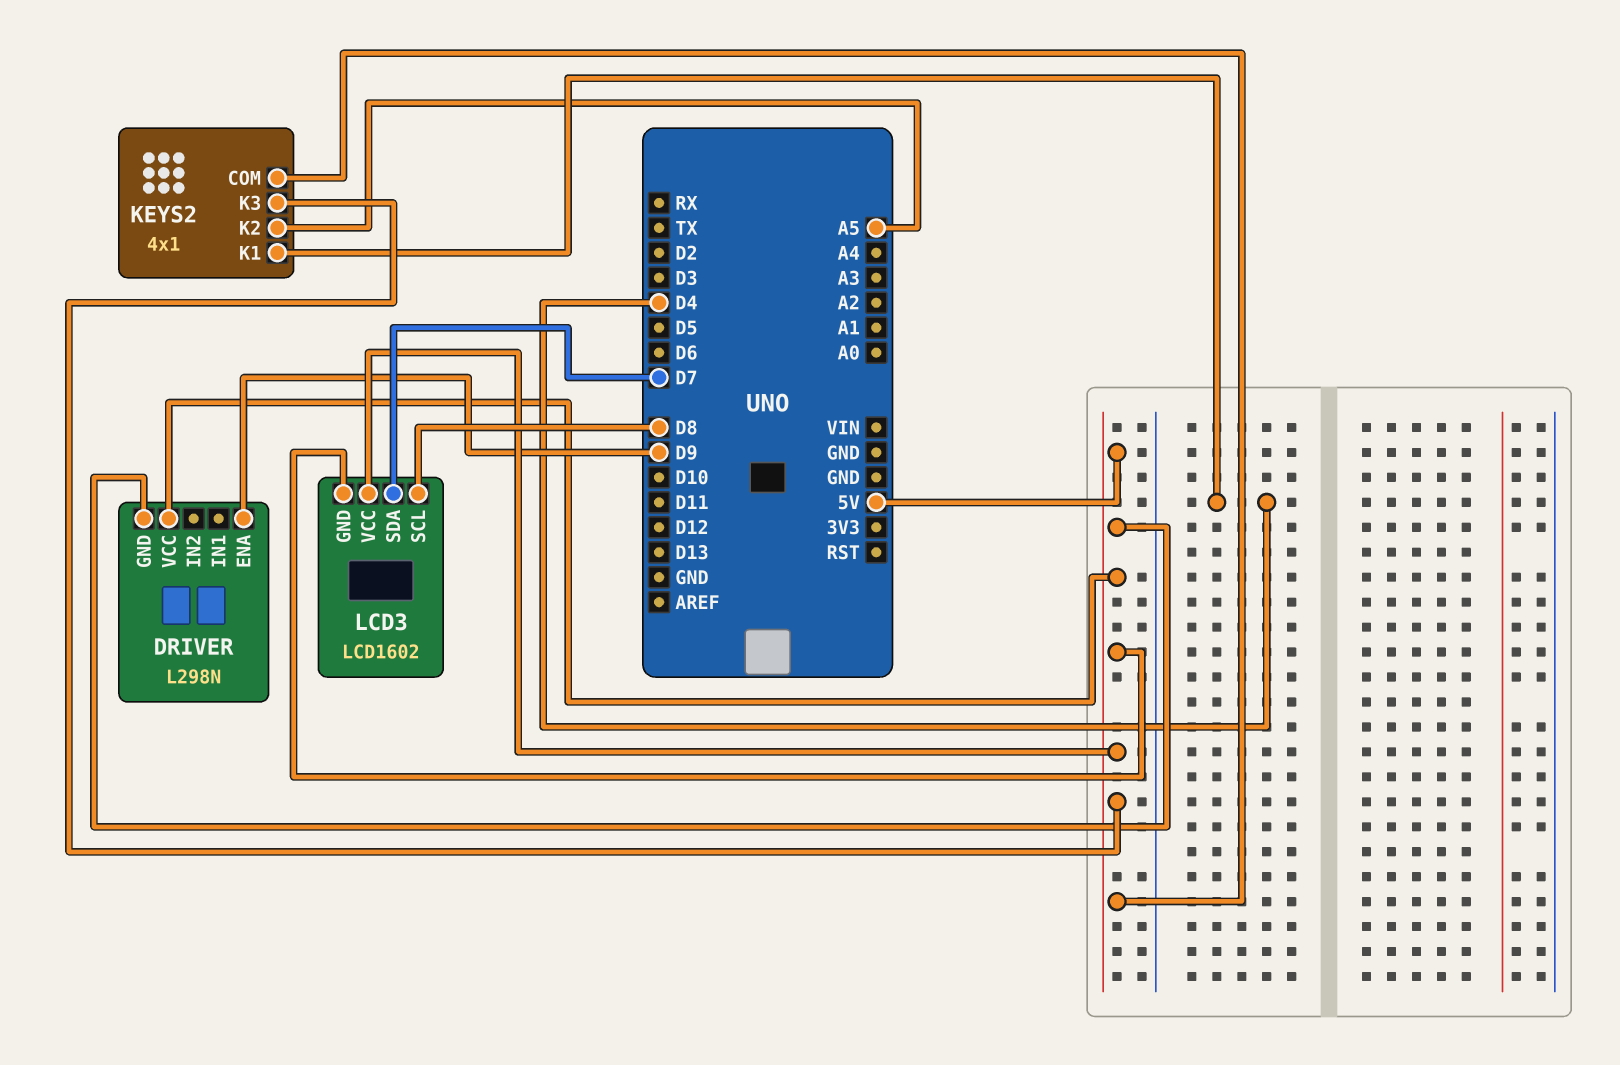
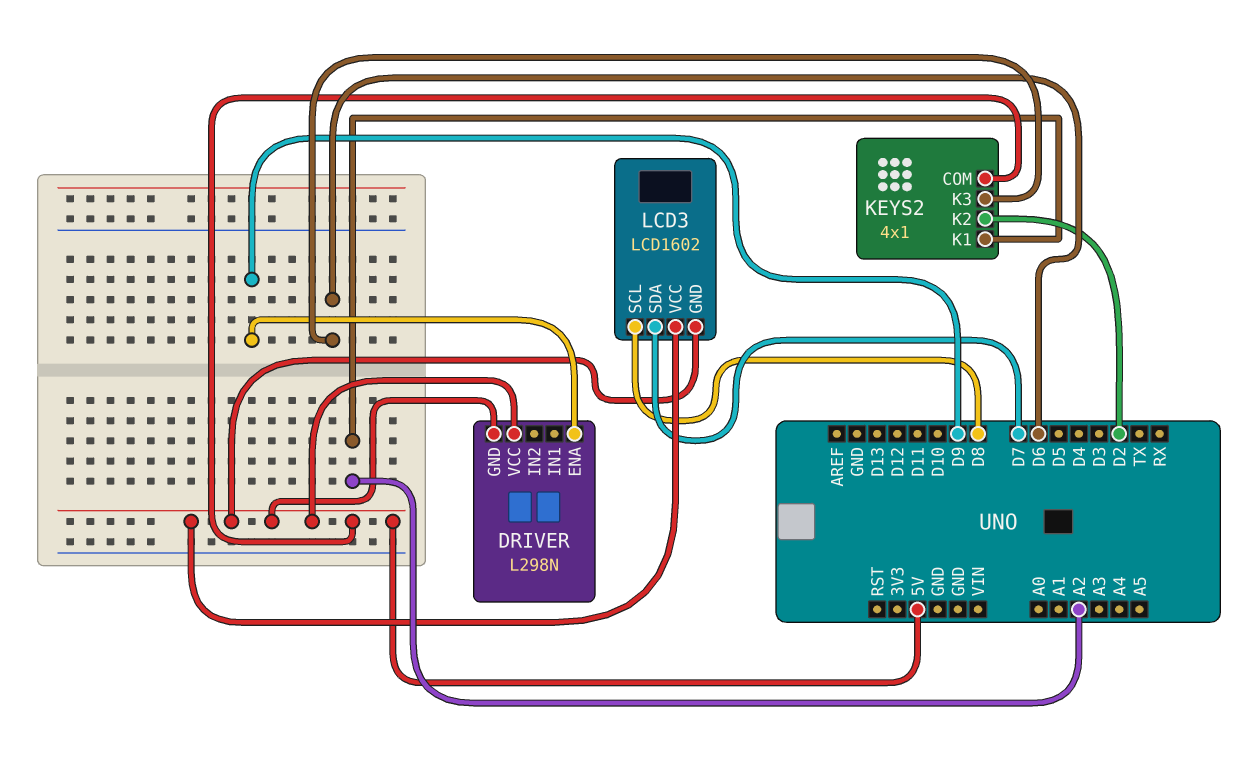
KEYS2 pin K1: D4 -> A2
KEYS2 pin K2: A5 -> D2
KEYS2 pin K3: 5V -> D6

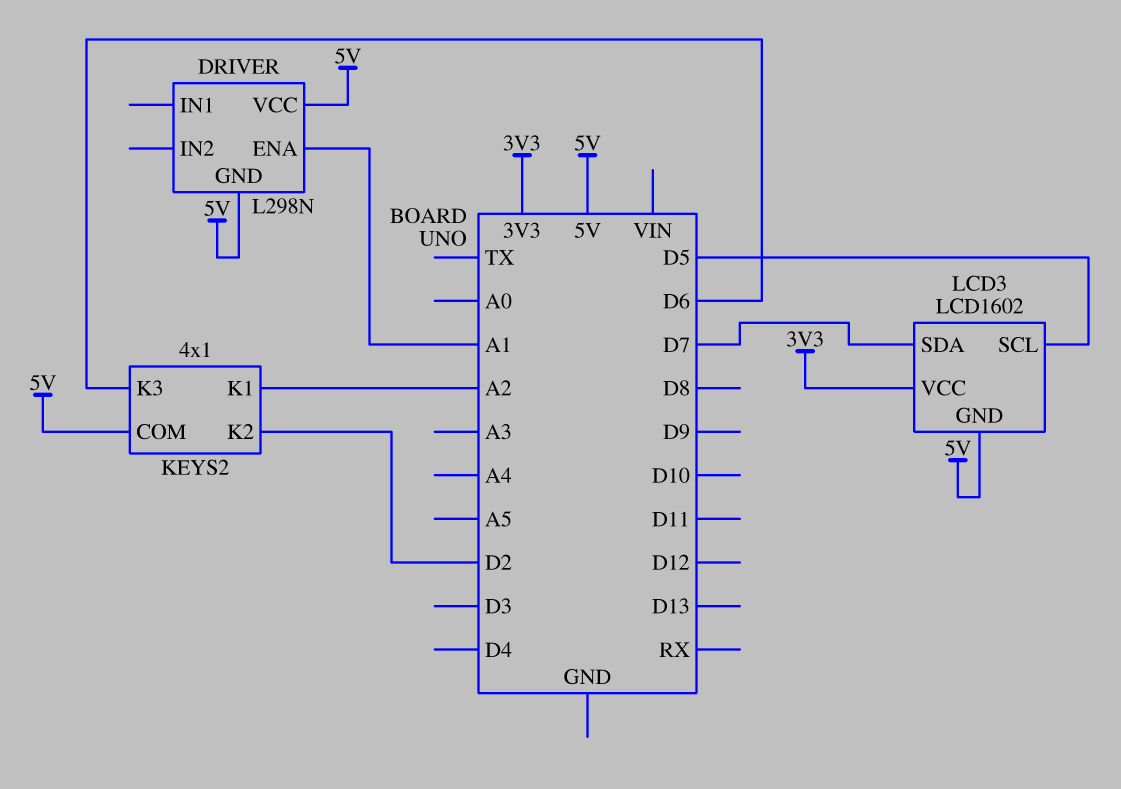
DRIVER pin ENA: D9 -> A1
LCD3 pin SCL: D8 -> D5
LCD3 pin VCC: 5V -> 3V3

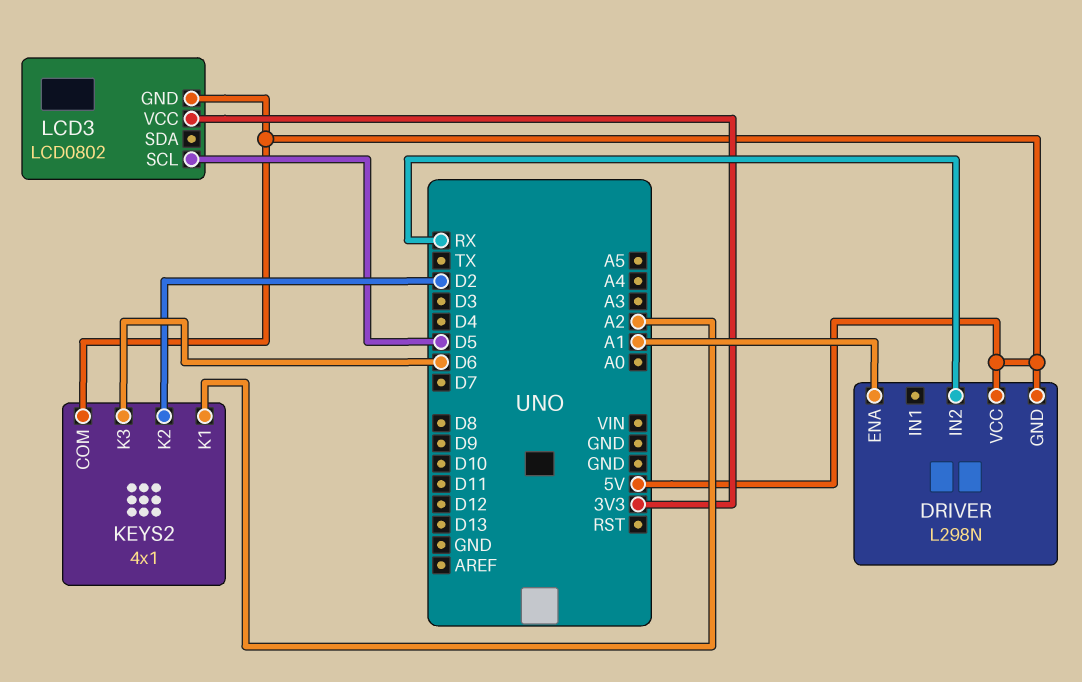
DRIVER pin IN2: none -> RX
LCD3: LCD1602 -> LCD0802
LCD3 pin SDA: D7 -> none

